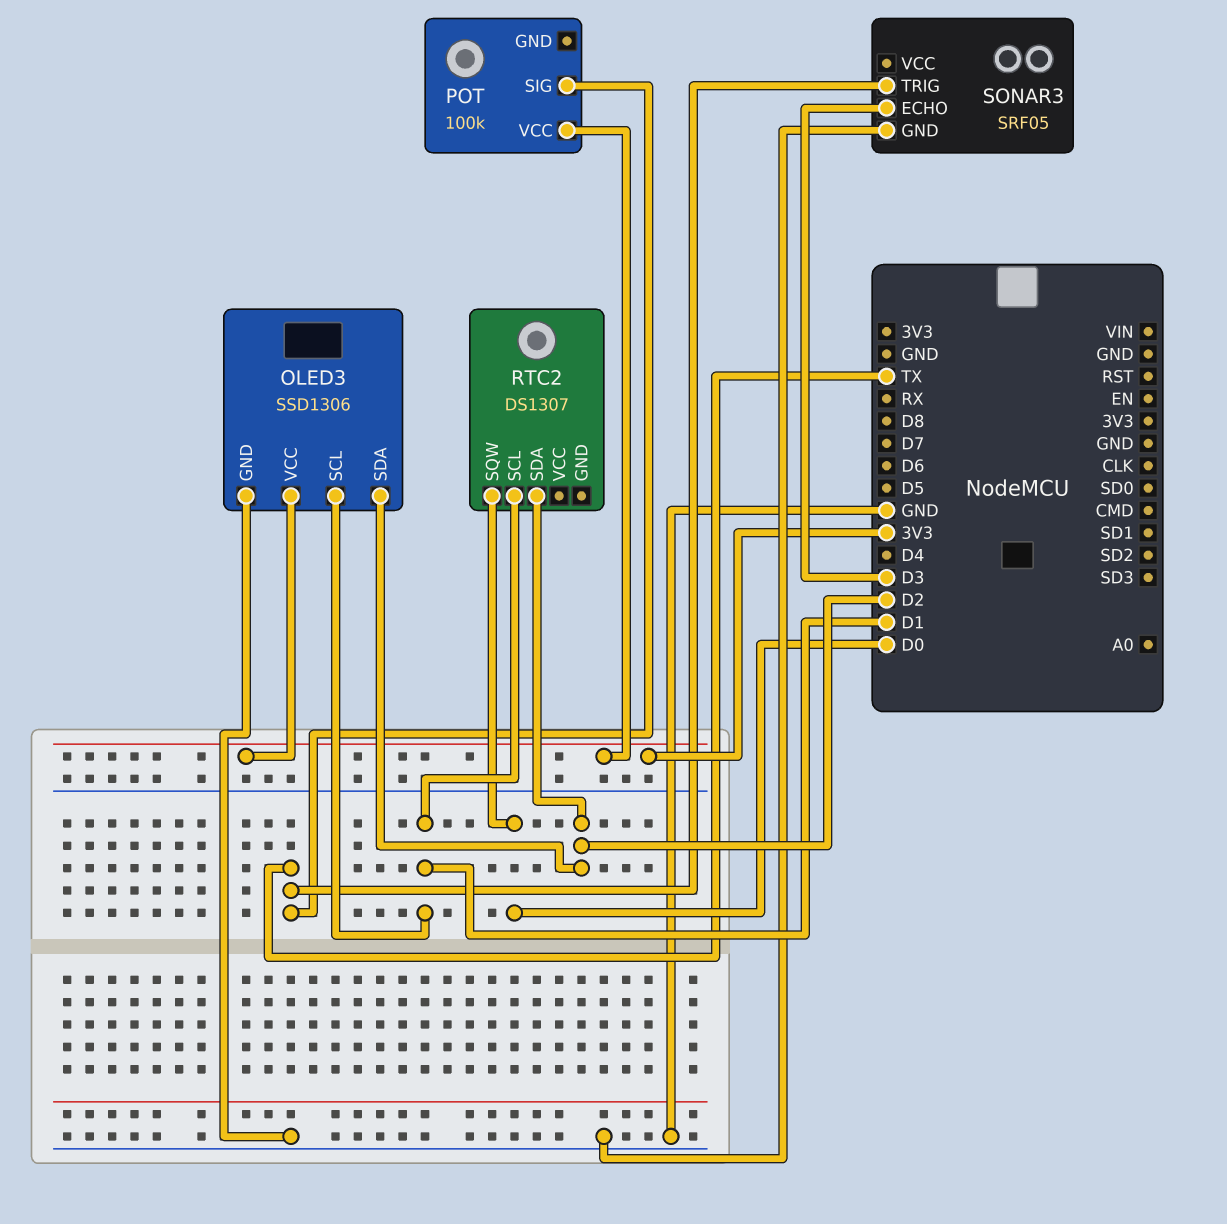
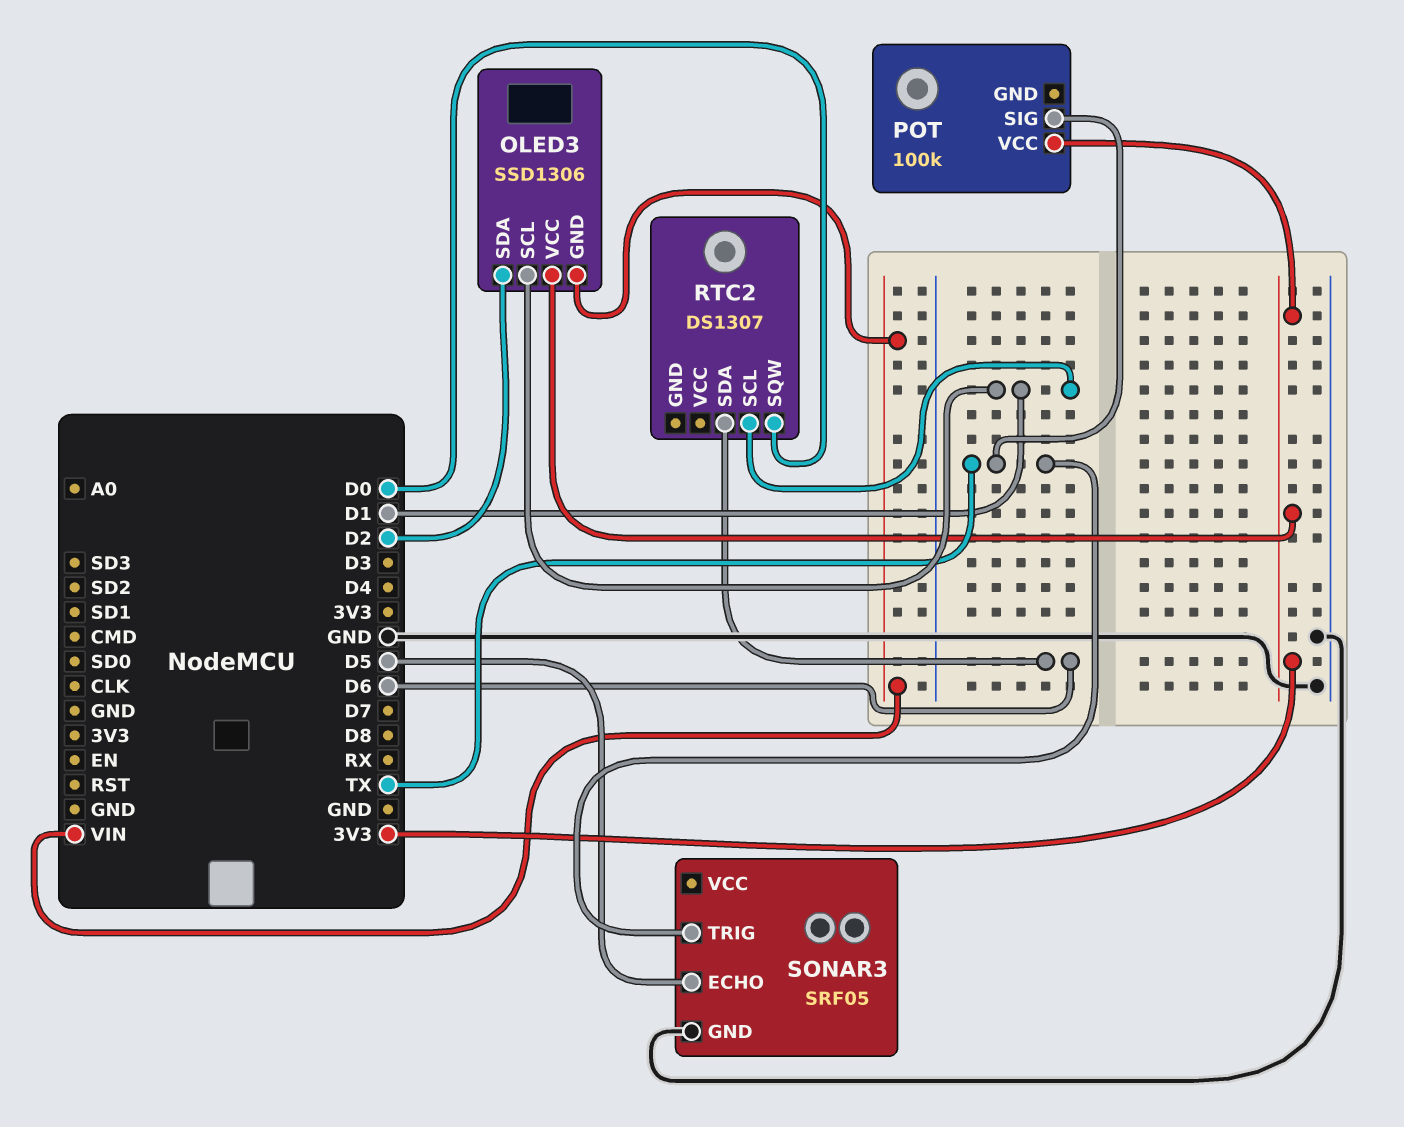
OLED3 pin GND: GND -> VIN
RTC2 pin SDA: D2 -> D6
SONAR3 pin ECHO: D3 -> D5

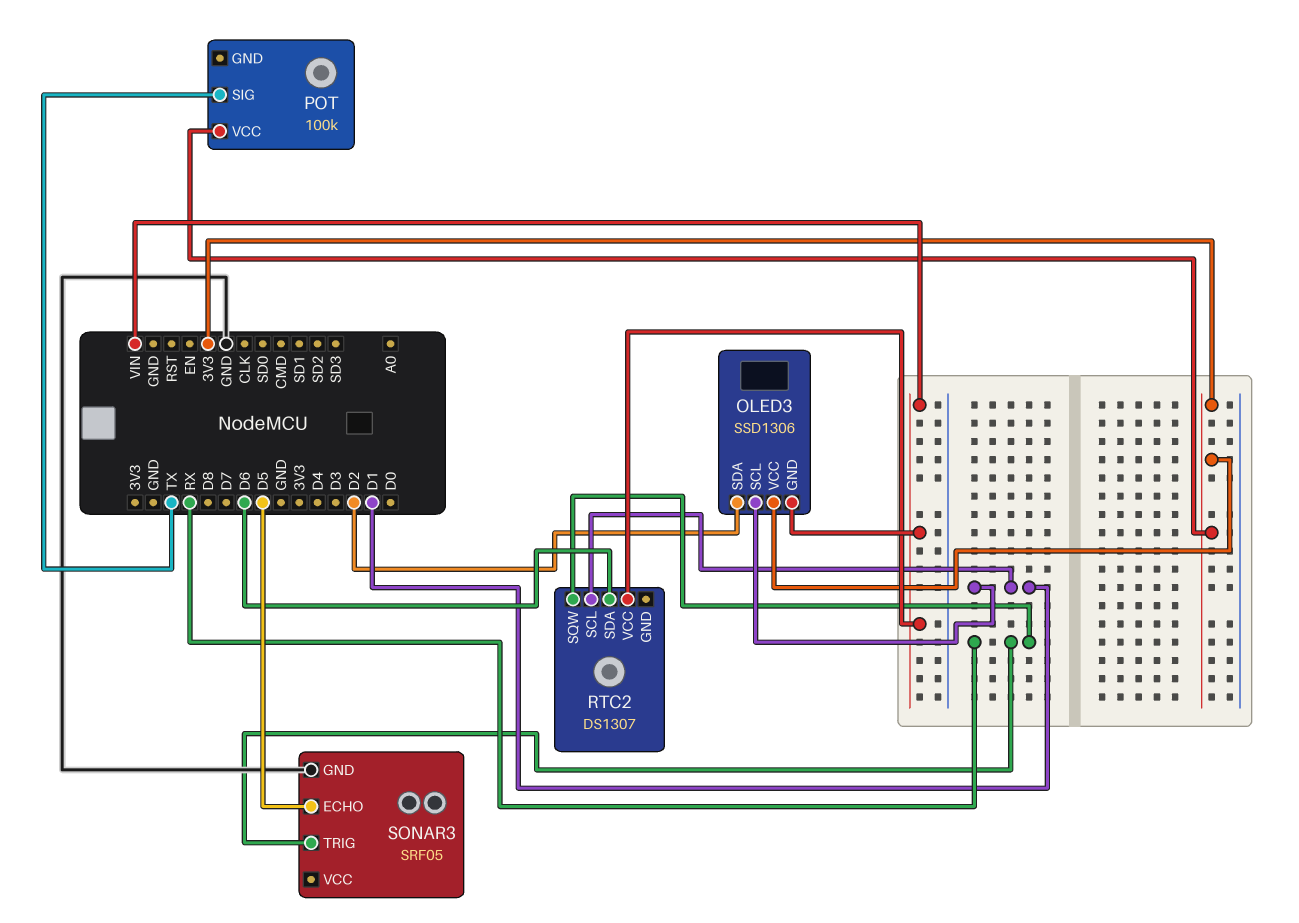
RTC2 pin SQW: D0 -> RX
RTC2 pin VCC: none -> VIN
SONAR3 pin TRIG: TX -> RX

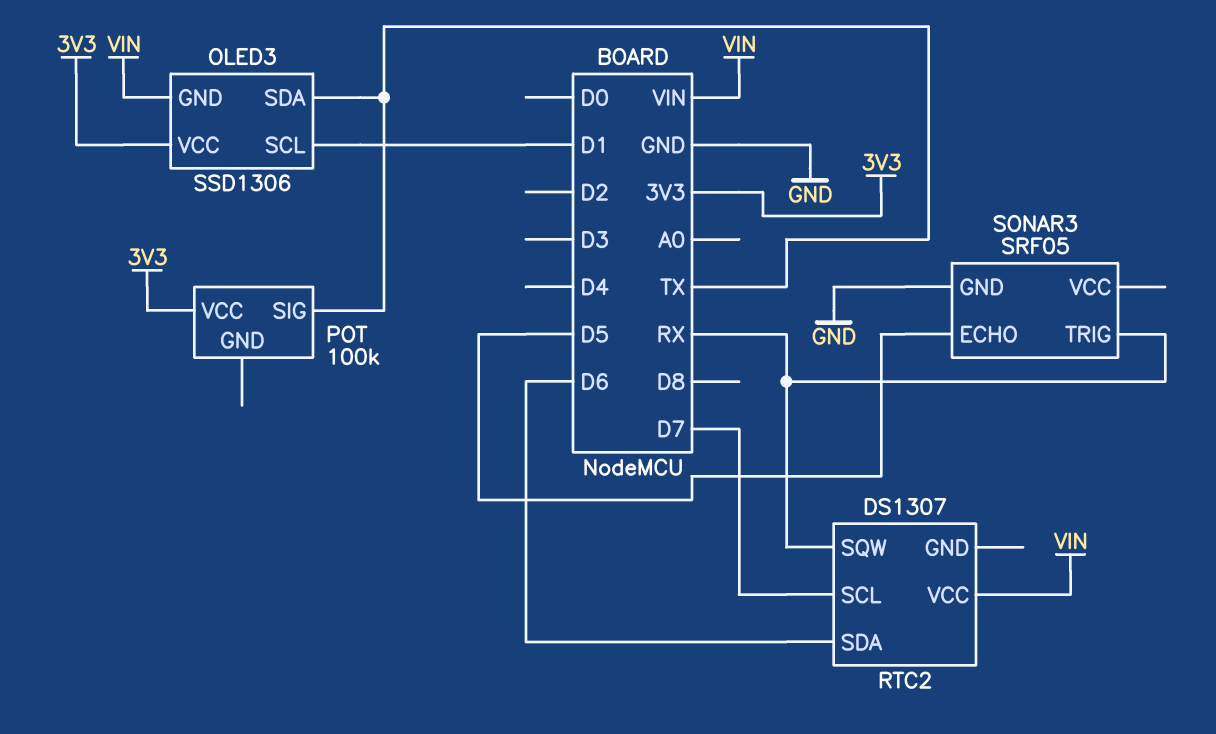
OLED3 pin SDA: D2 -> TX
RTC2 pin SCL: D1 -> D7

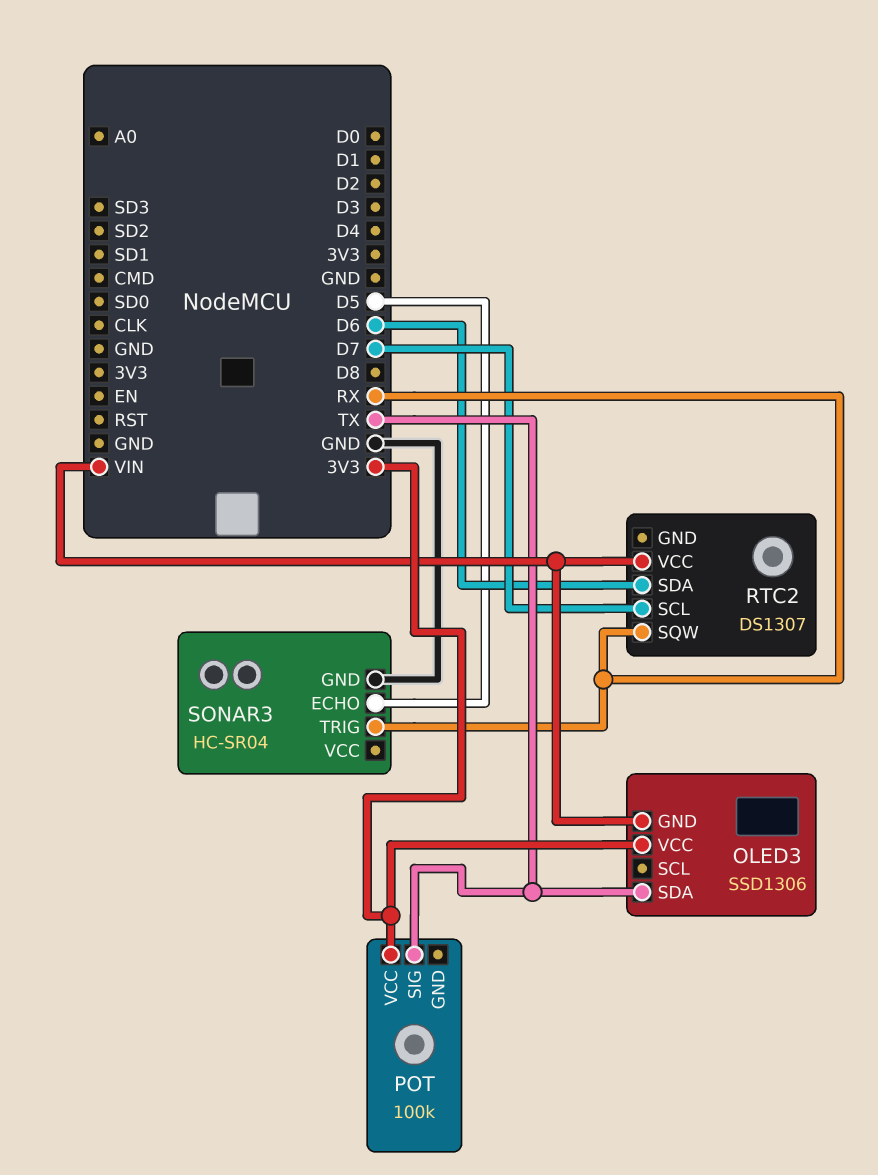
OLED3 pin SCL: D1 -> none
SONAR3: SRF05 -> HC-SR04

